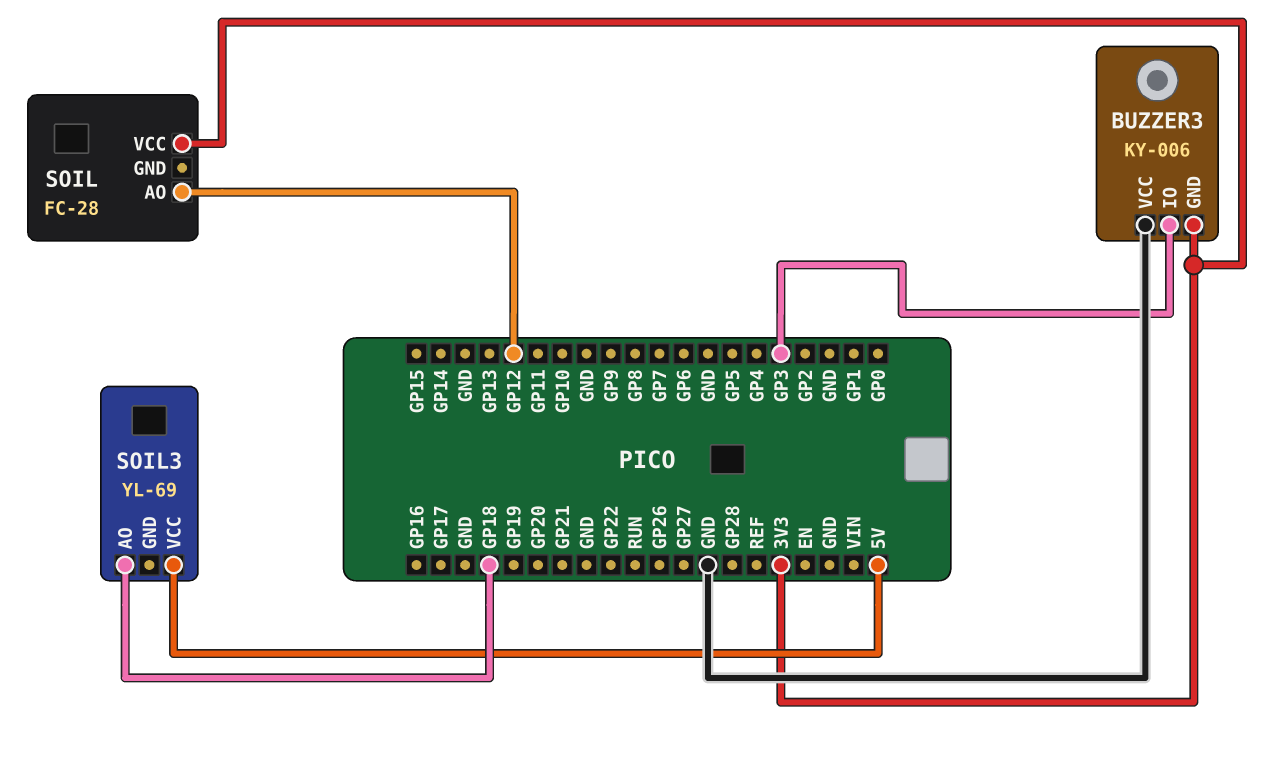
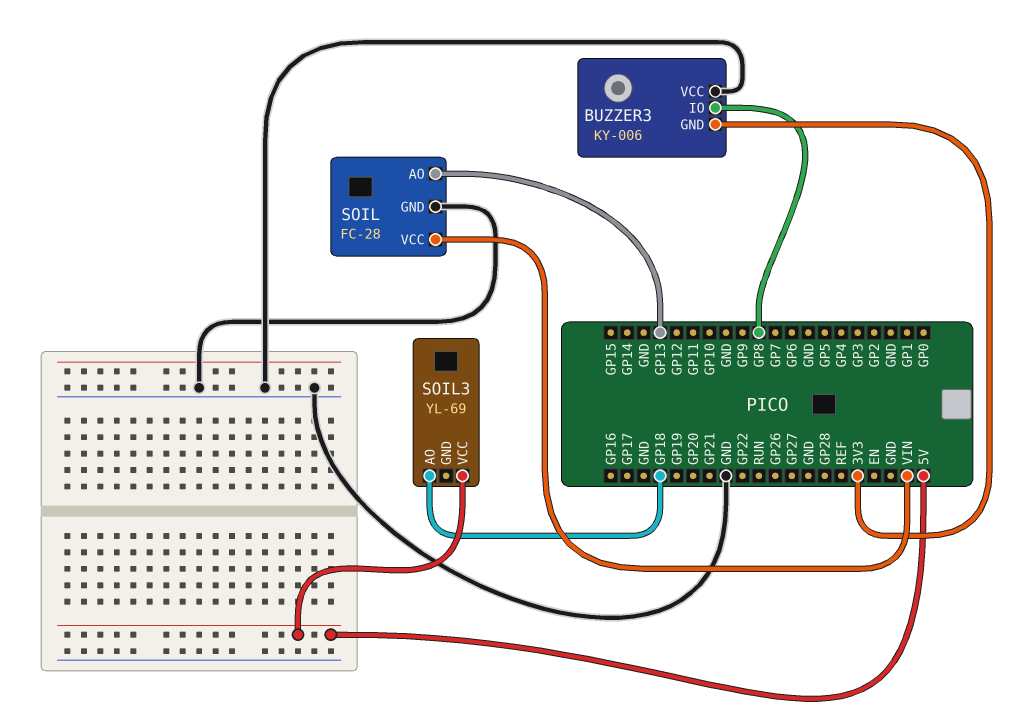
BUZZER3 pin IO: GP3 -> GP8
SOIL pin AO: GP12 -> GP13
SOIL pin GND: none -> GND
SOIL pin VCC: 3V3 -> VIN

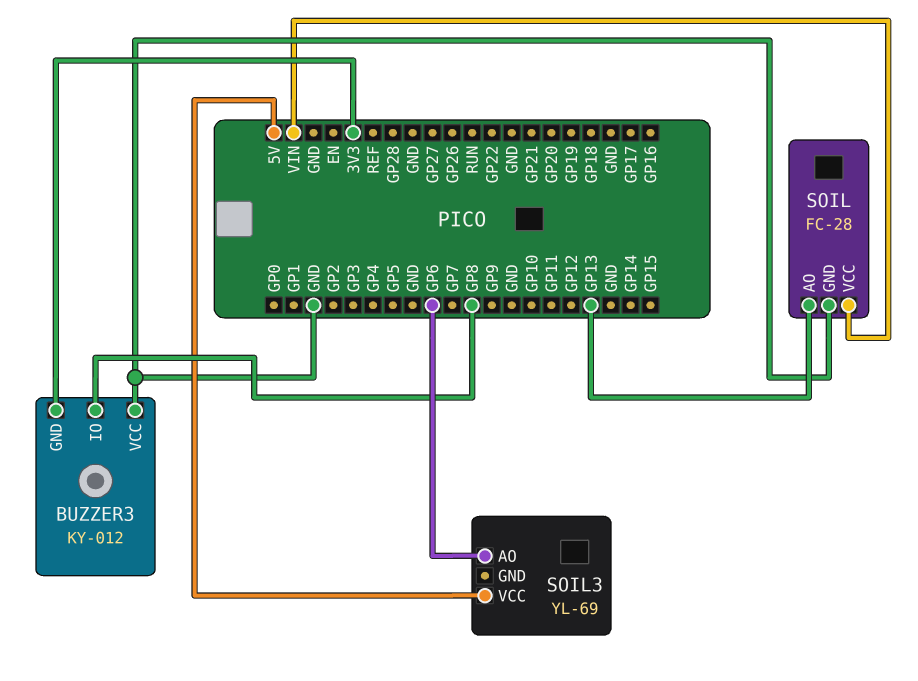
BUZZER3: KY-006 -> KY-012
SOIL3 pin AO: GP18 -> GP6

